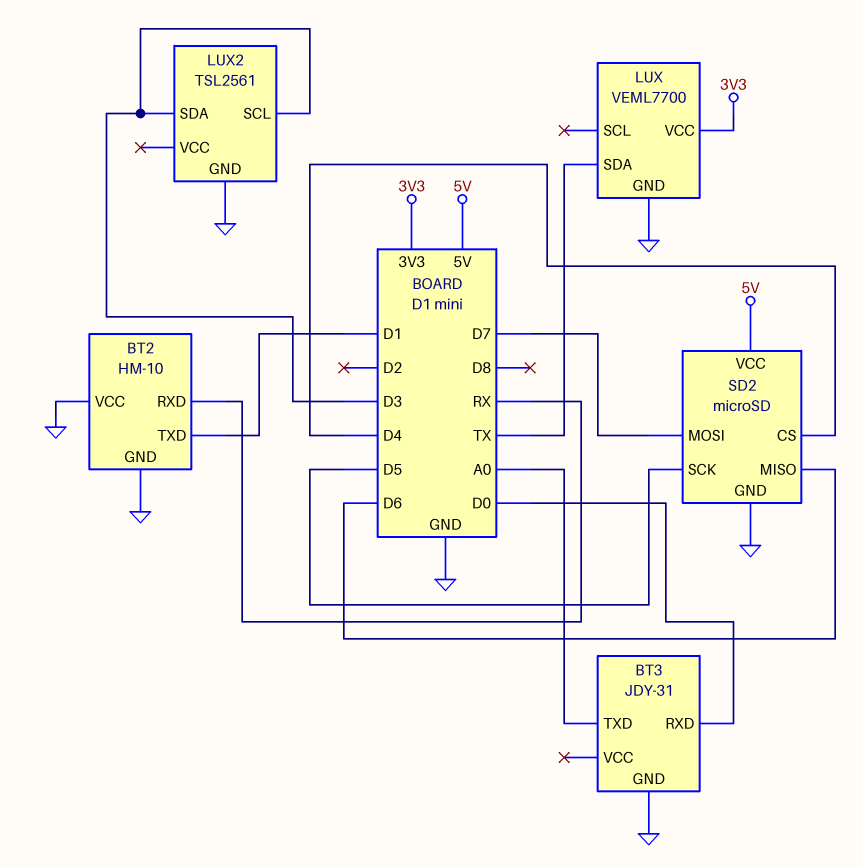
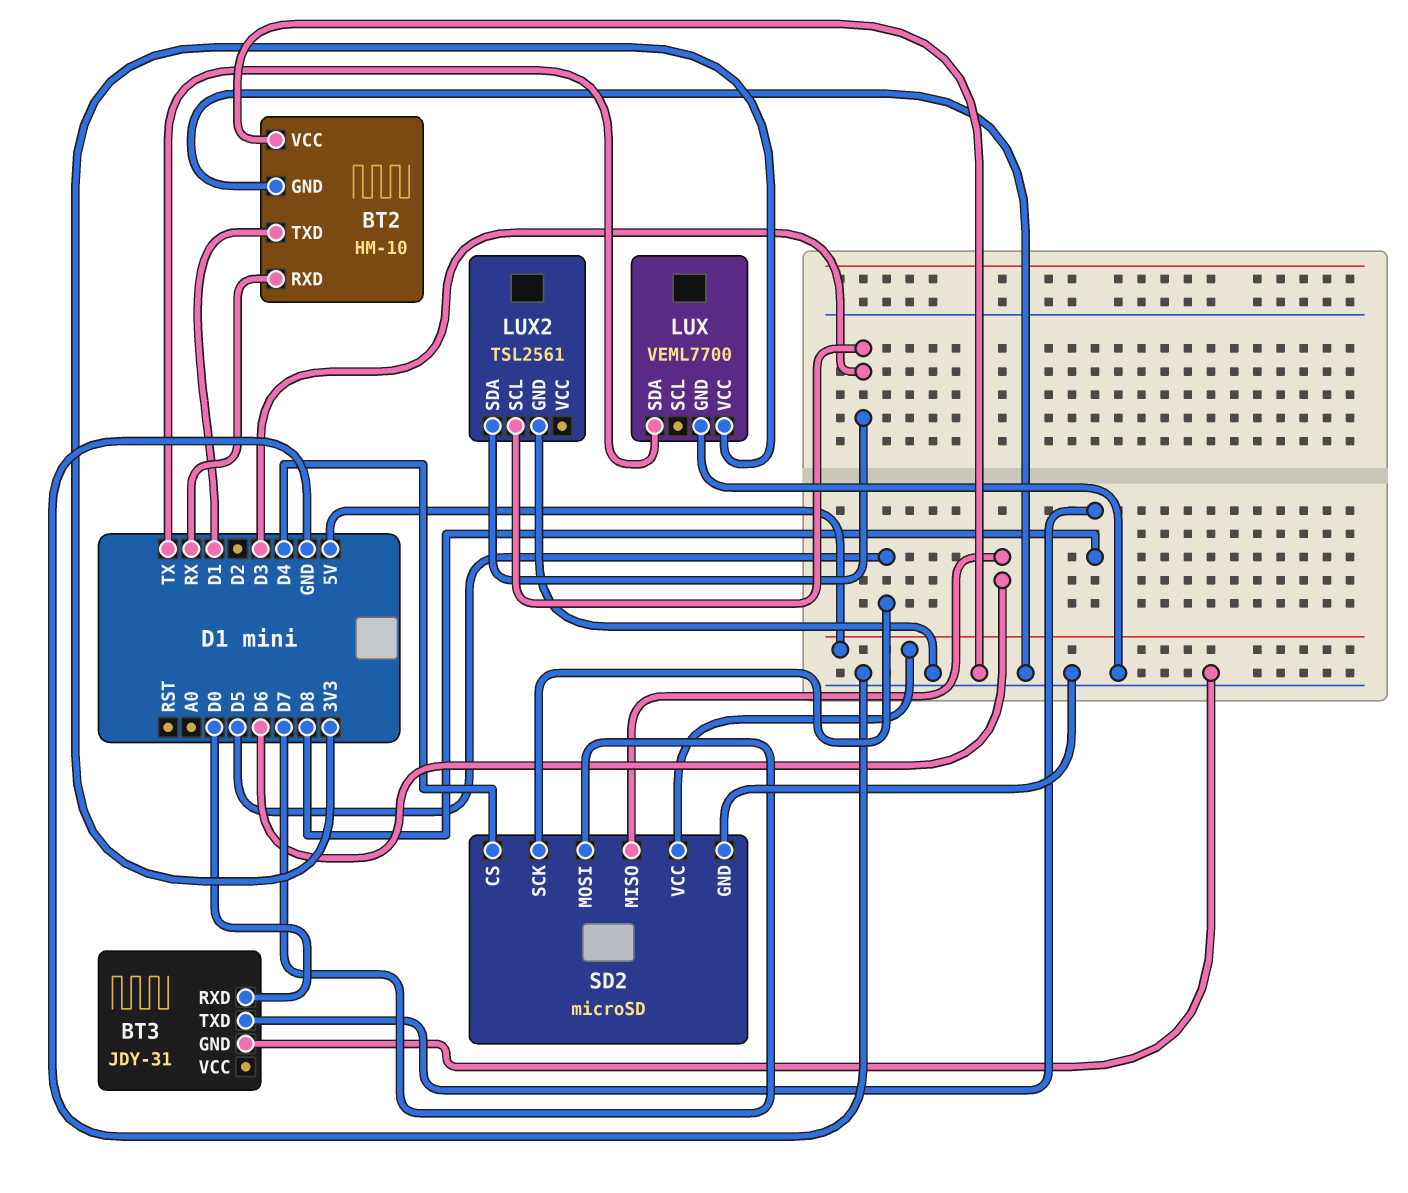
BT3 pin TXD: A0 -> D8

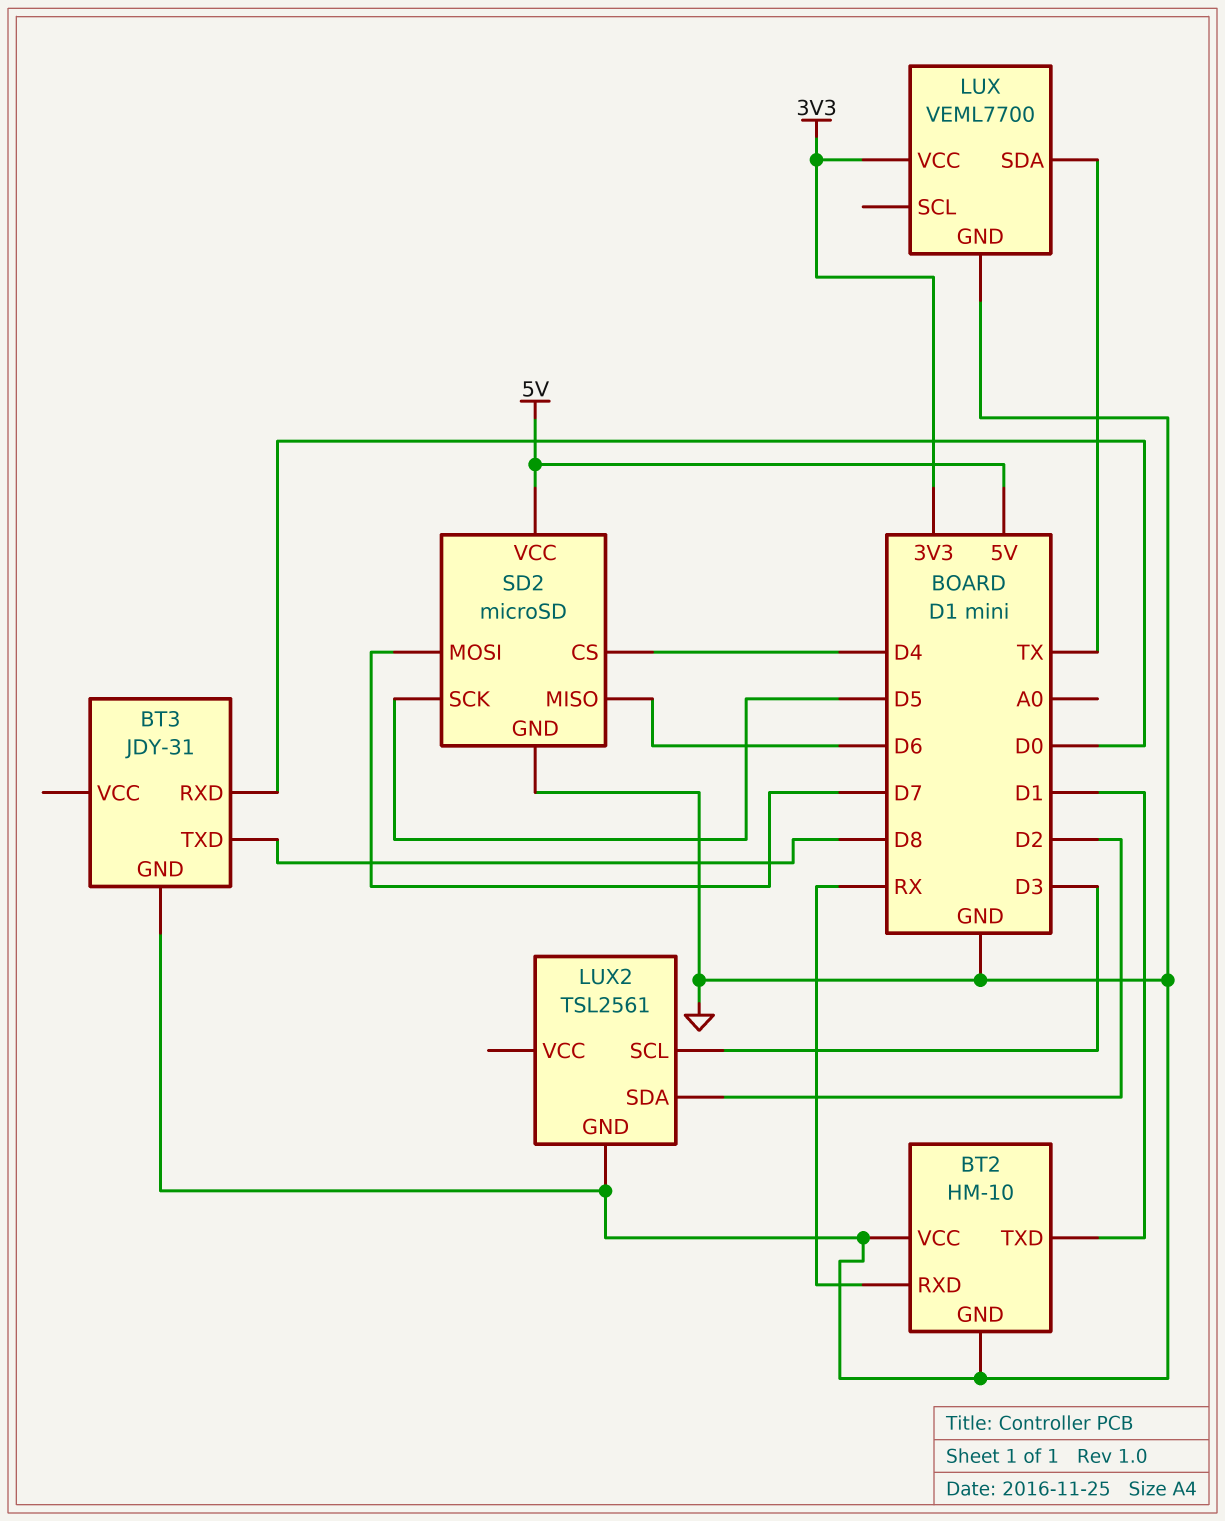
LUX2 pin SDA: D3 -> D2

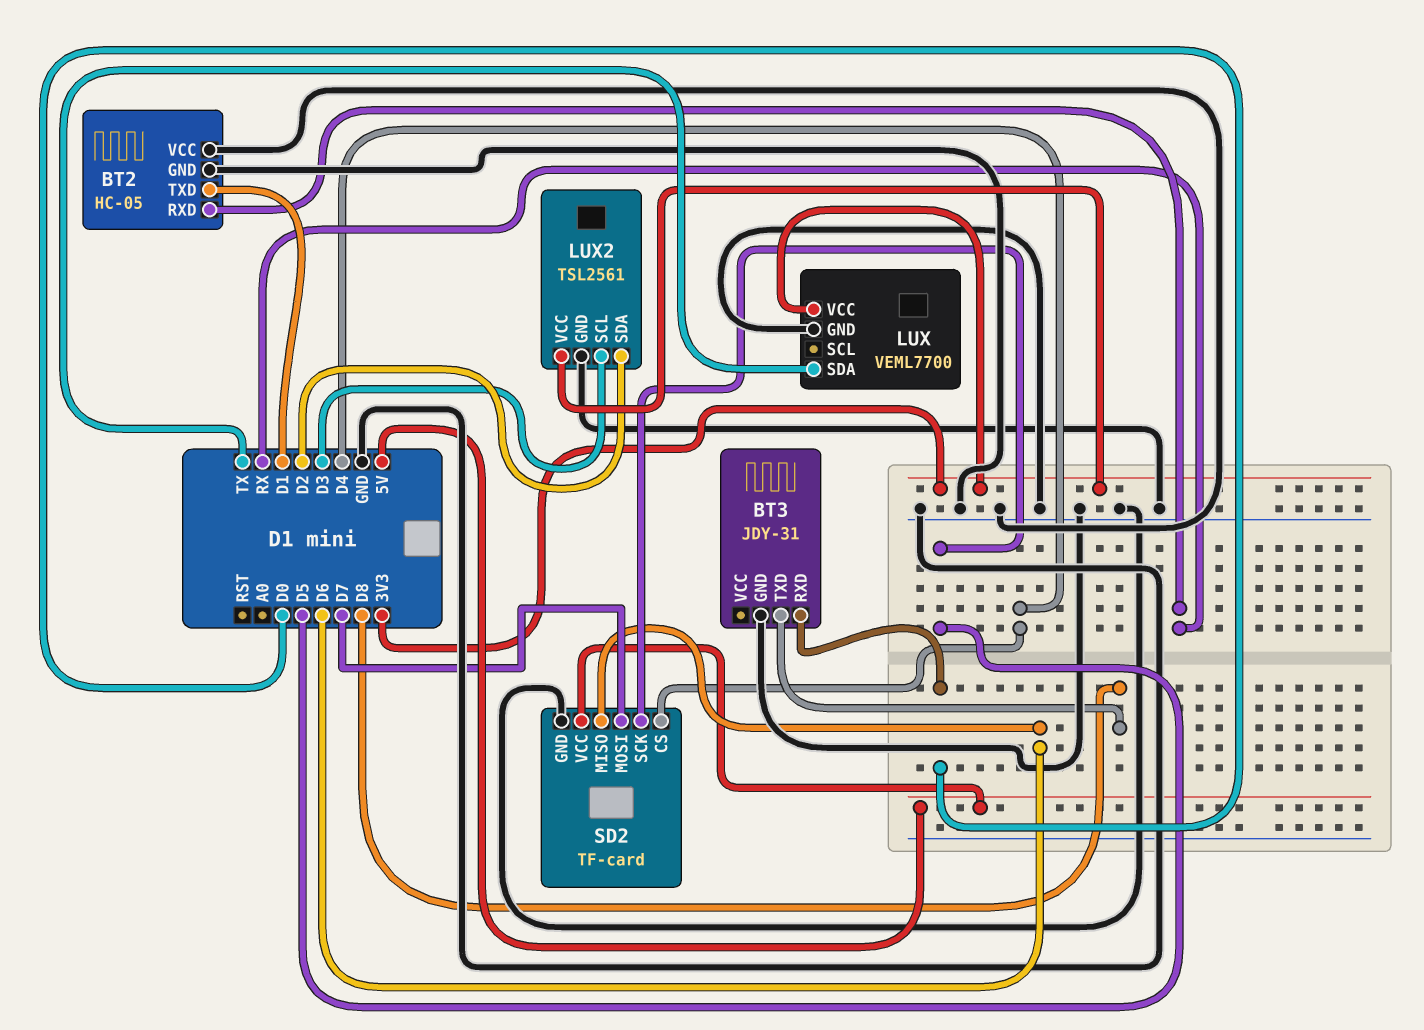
BT2: HM-10 -> HC-05
LUX2 pin VCC: none -> 3V3
SD2: microSD -> TF-card

